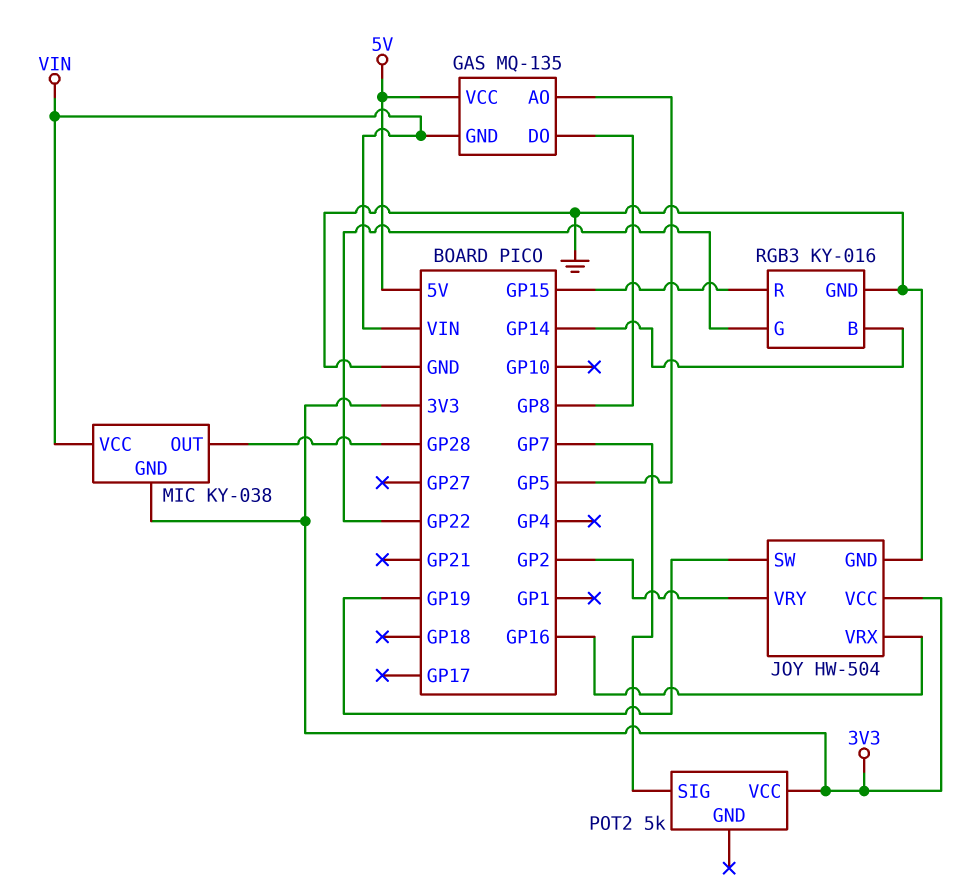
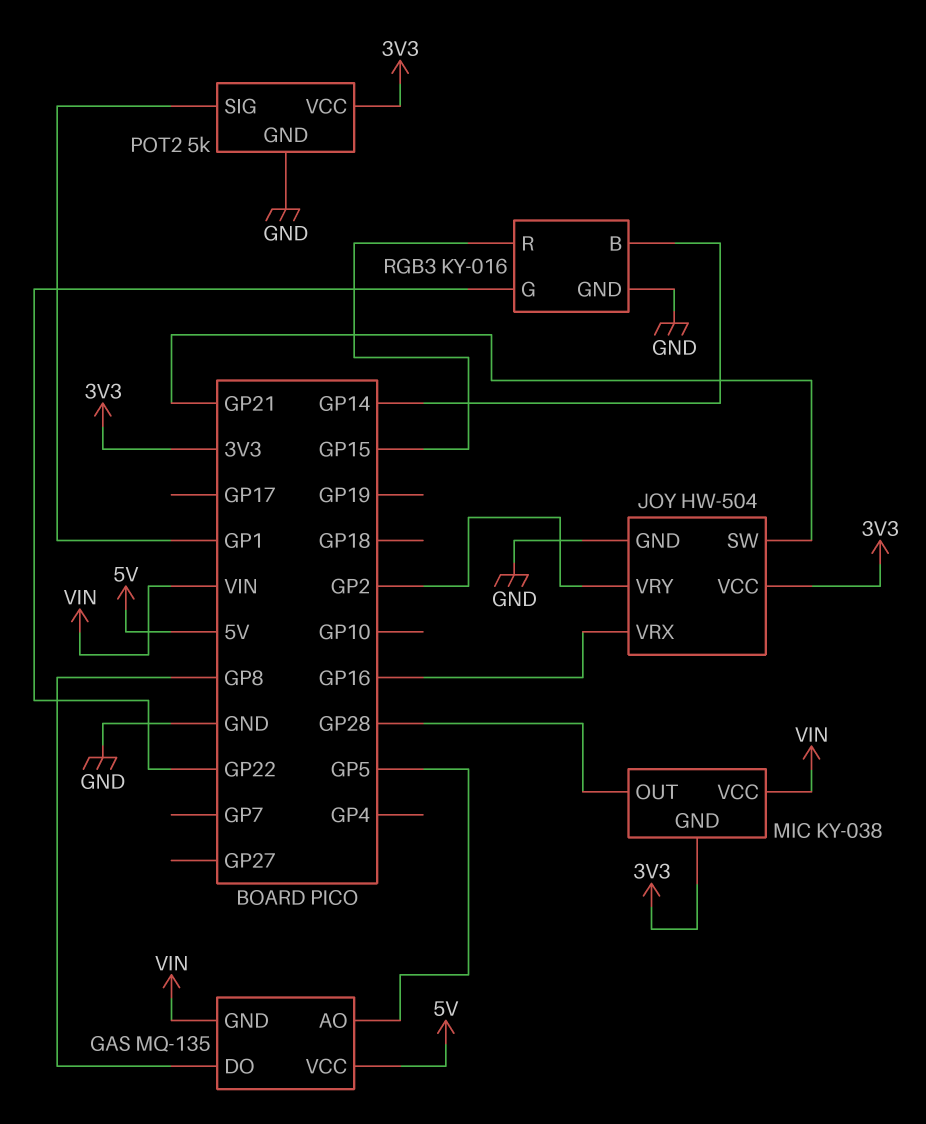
JOY pin SW: GP19 -> GP21
POT2 pin GND: none -> GND
POT2 pin SIG: GP7 -> GP1

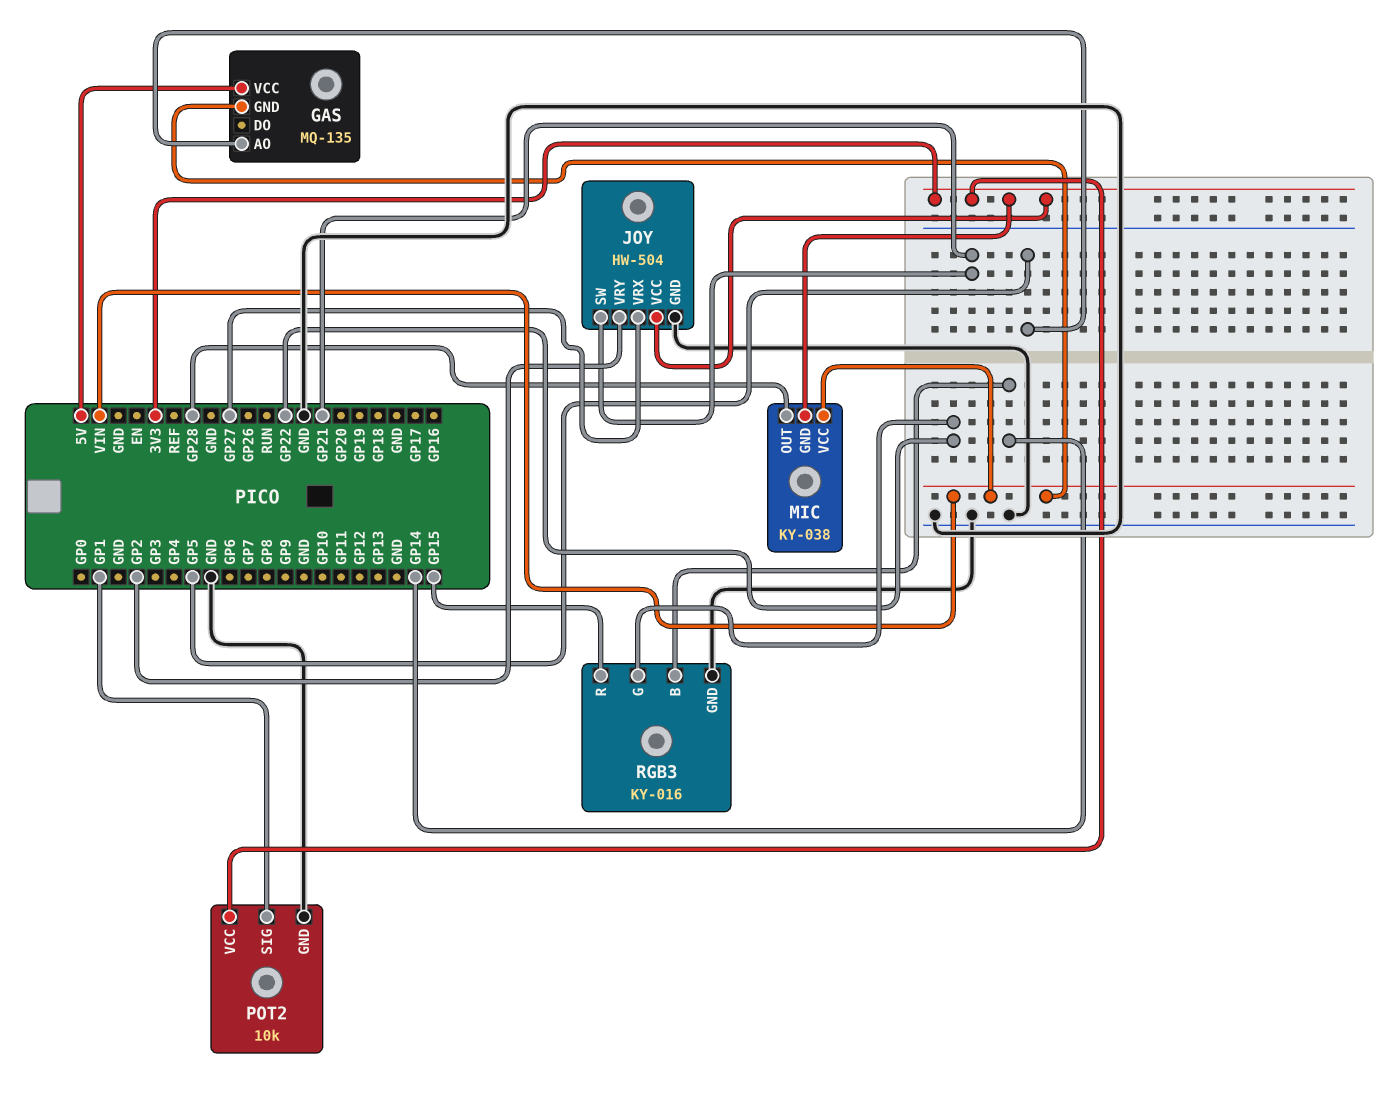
GAS pin DO: GP8 -> none
JOY pin VRX: GP16 -> GP27
POT2: 5k -> 10k

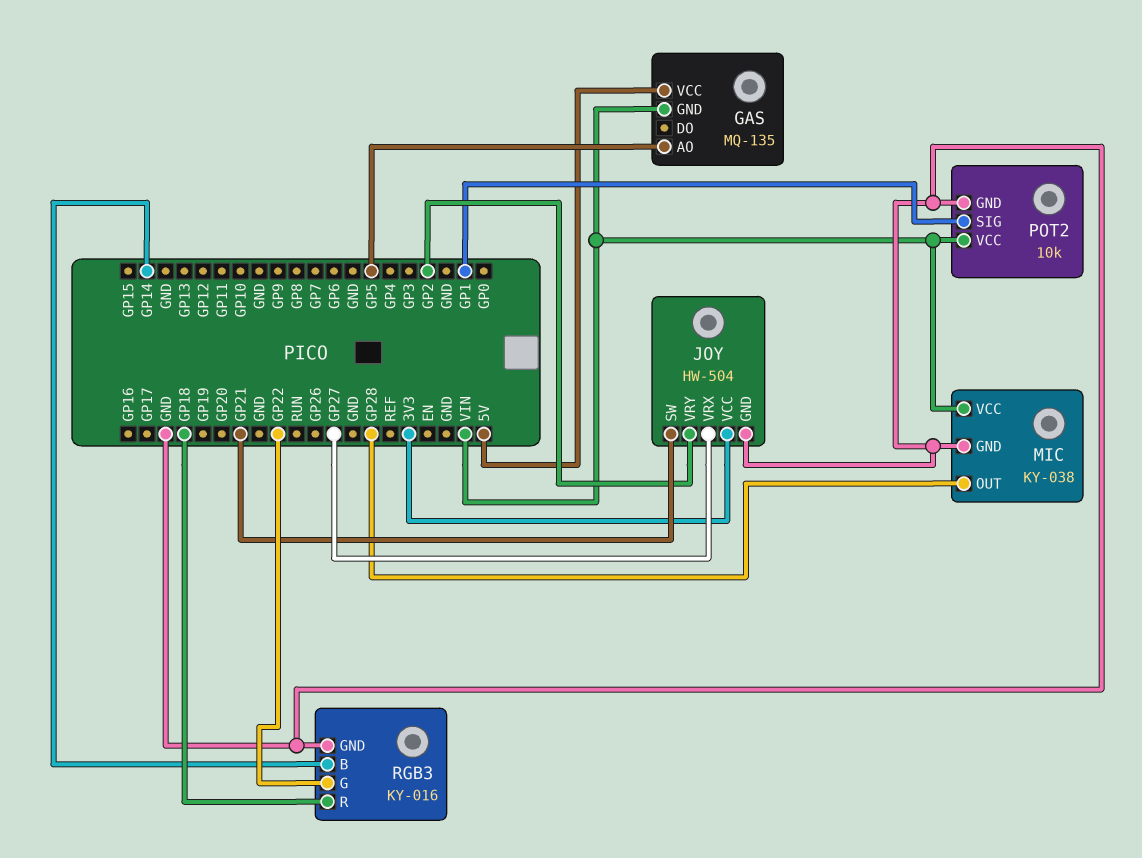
MIC pin GND: 3V3 -> GND
POT2 pin VCC: 3V3 -> VIN
RGB3 pin R: GP15 -> GP18

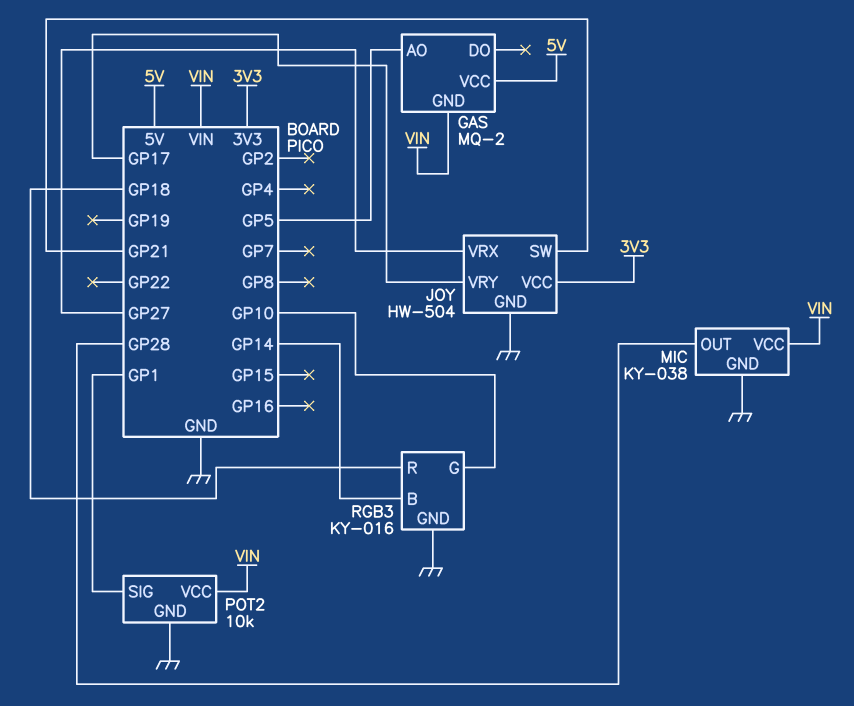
GAS: MQ-135 -> MQ-2
JOY pin VRY: GP2 -> GP17
RGB3 pin G: GP22 -> GP10

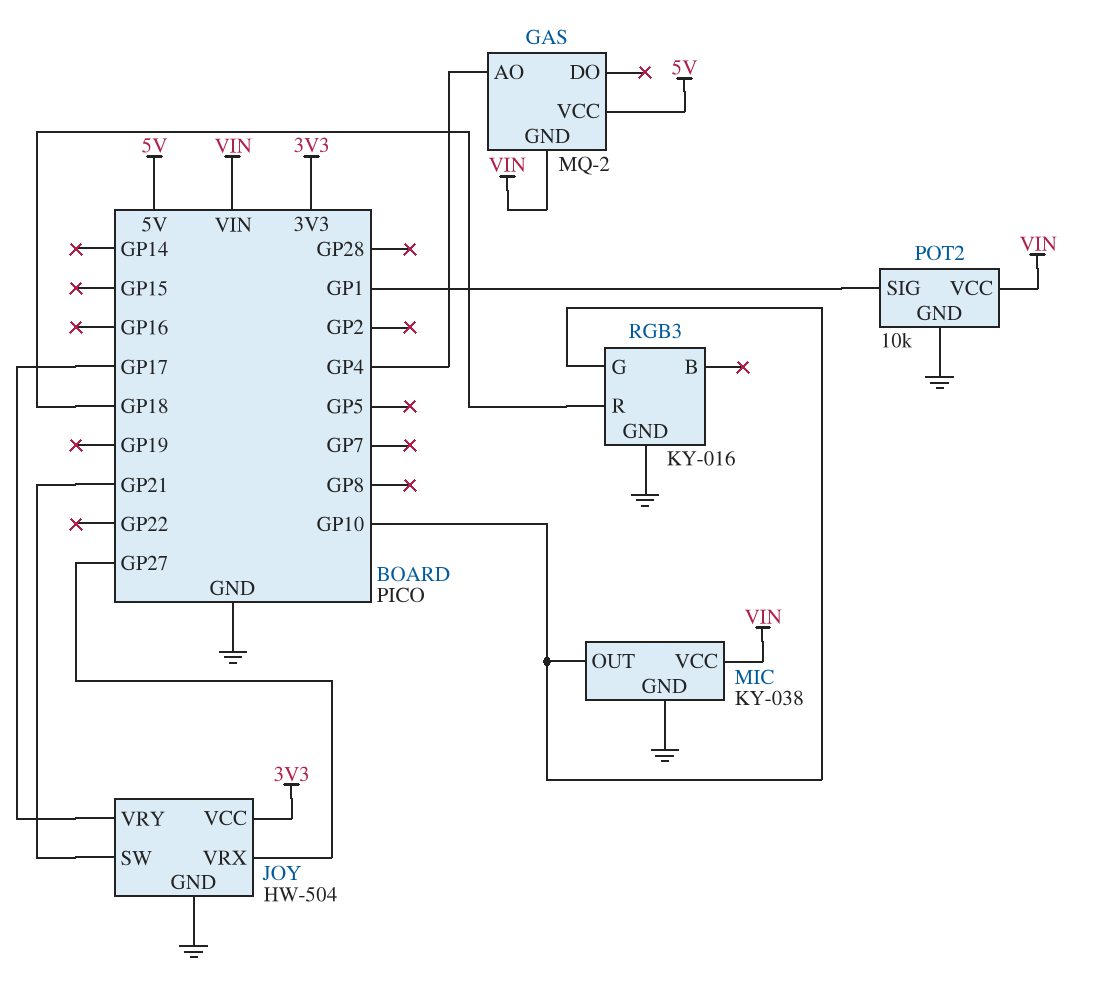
GAS pin AO: GP5 -> GP4
MIC pin OUT: GP28 -> GP10
RGB3 pin B: GP14 -> none

